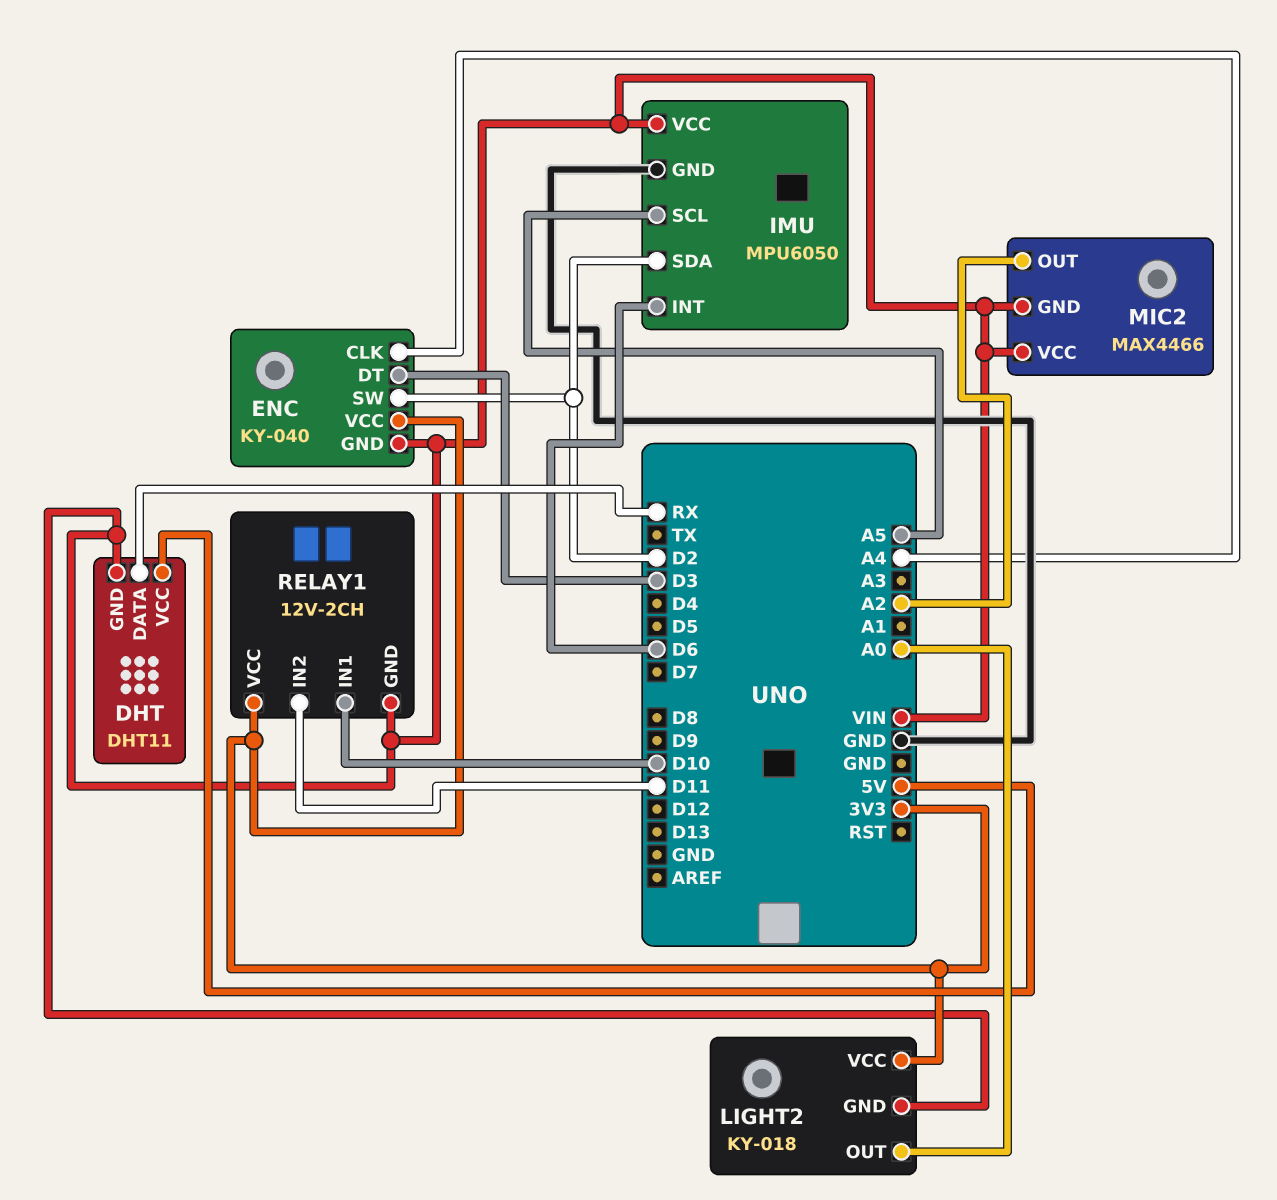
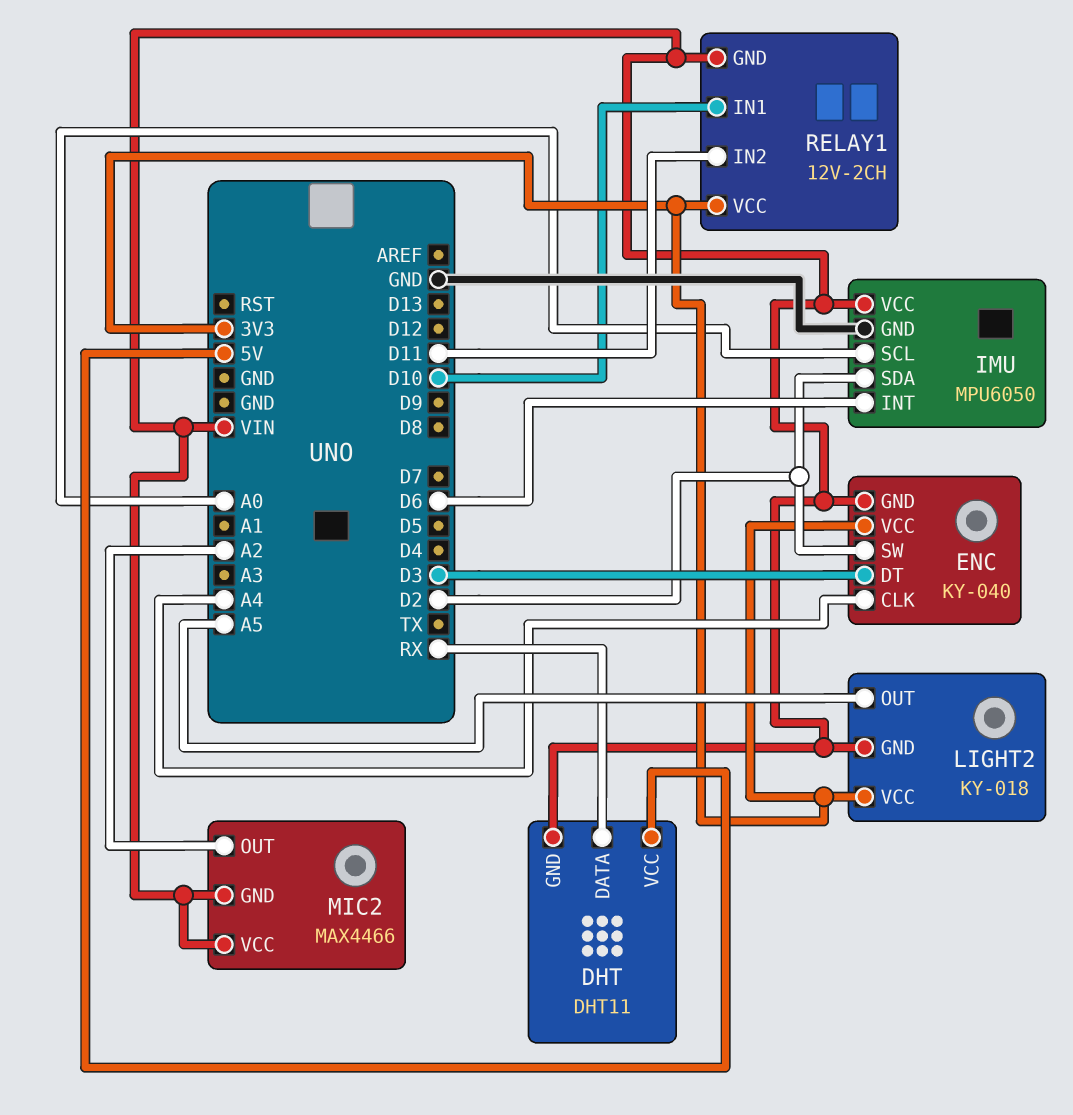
IMU pin SCL: A5 -> A0
LIGHT2 pin OUT: A0 -> A5

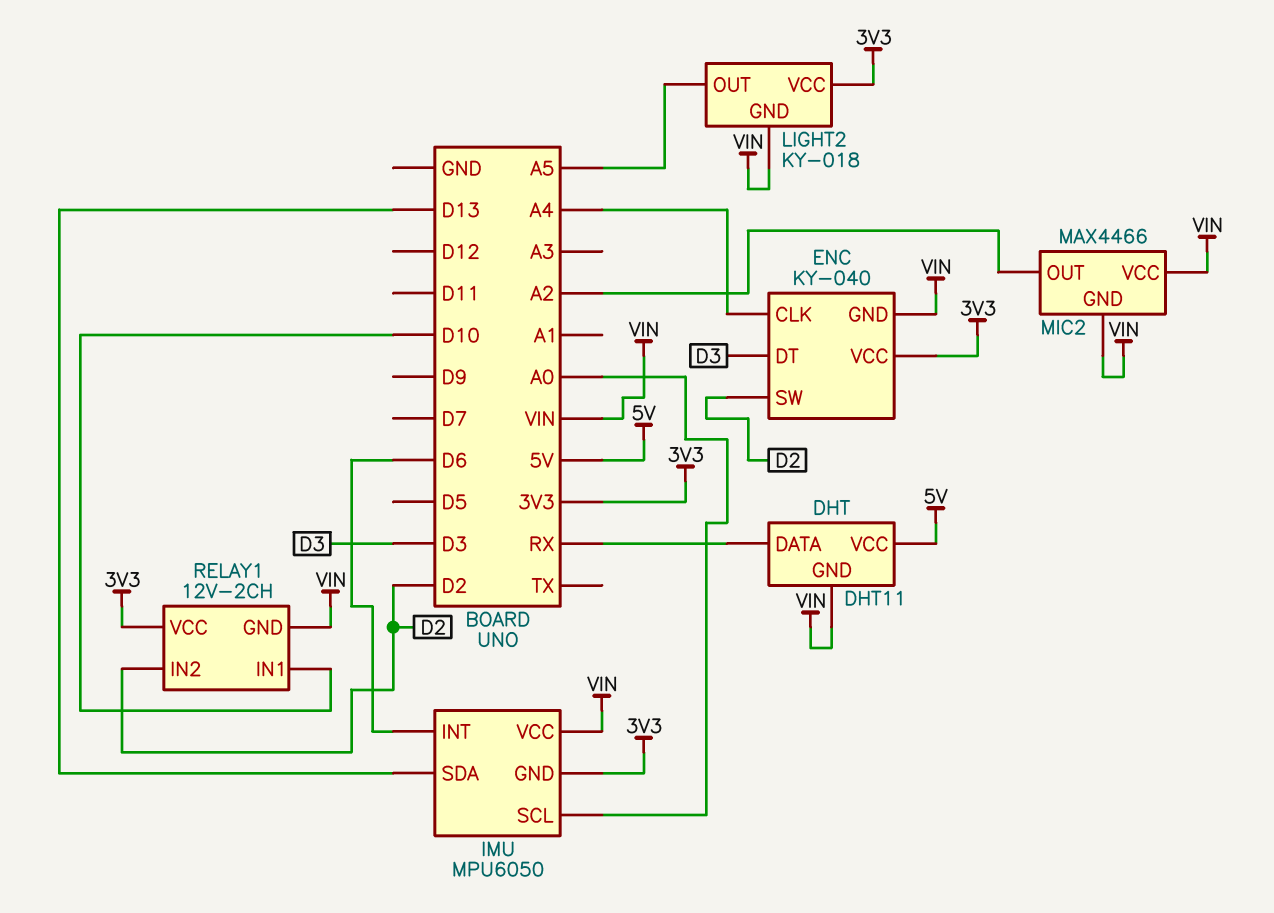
IMU pin GND: GND -> 3V3
IMU pin SDA: D2 -> D13
RELAY1 pin IN2: D11 -> D2

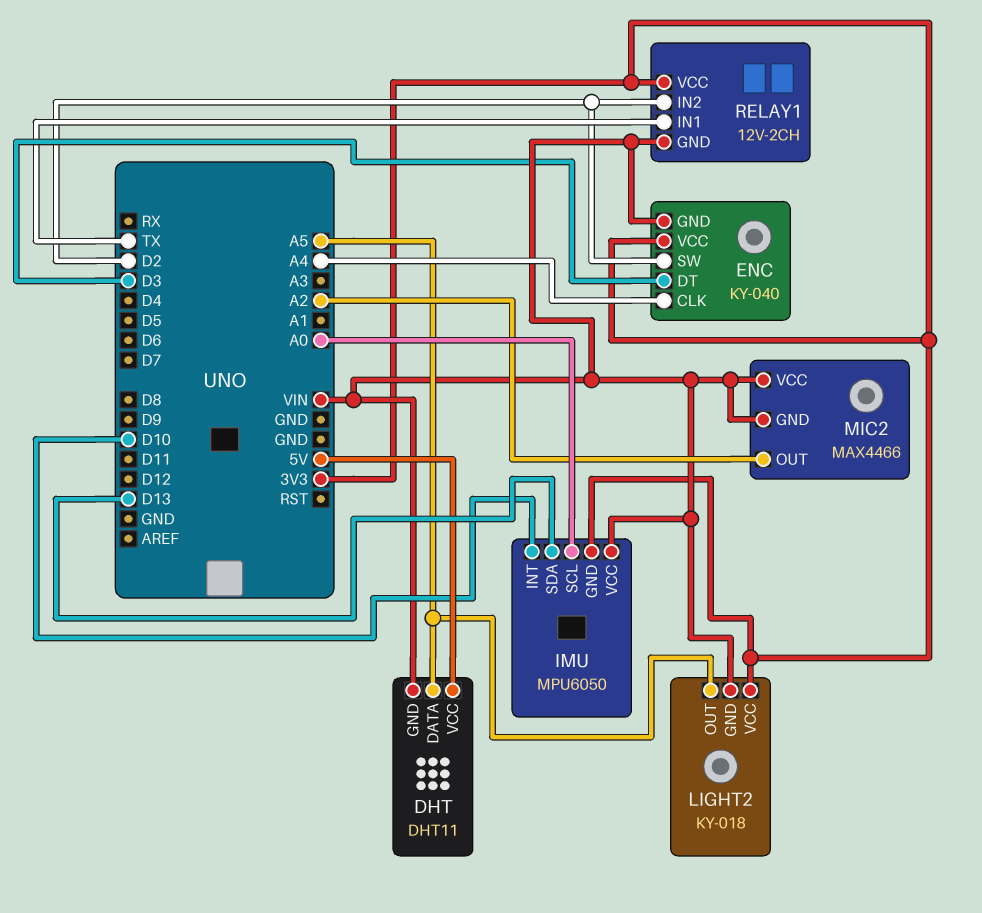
DHT pin DATA: RX -> A5
IMU pin INT: D6 -> D10
RELAY1 pin IN1: D10 -> TX

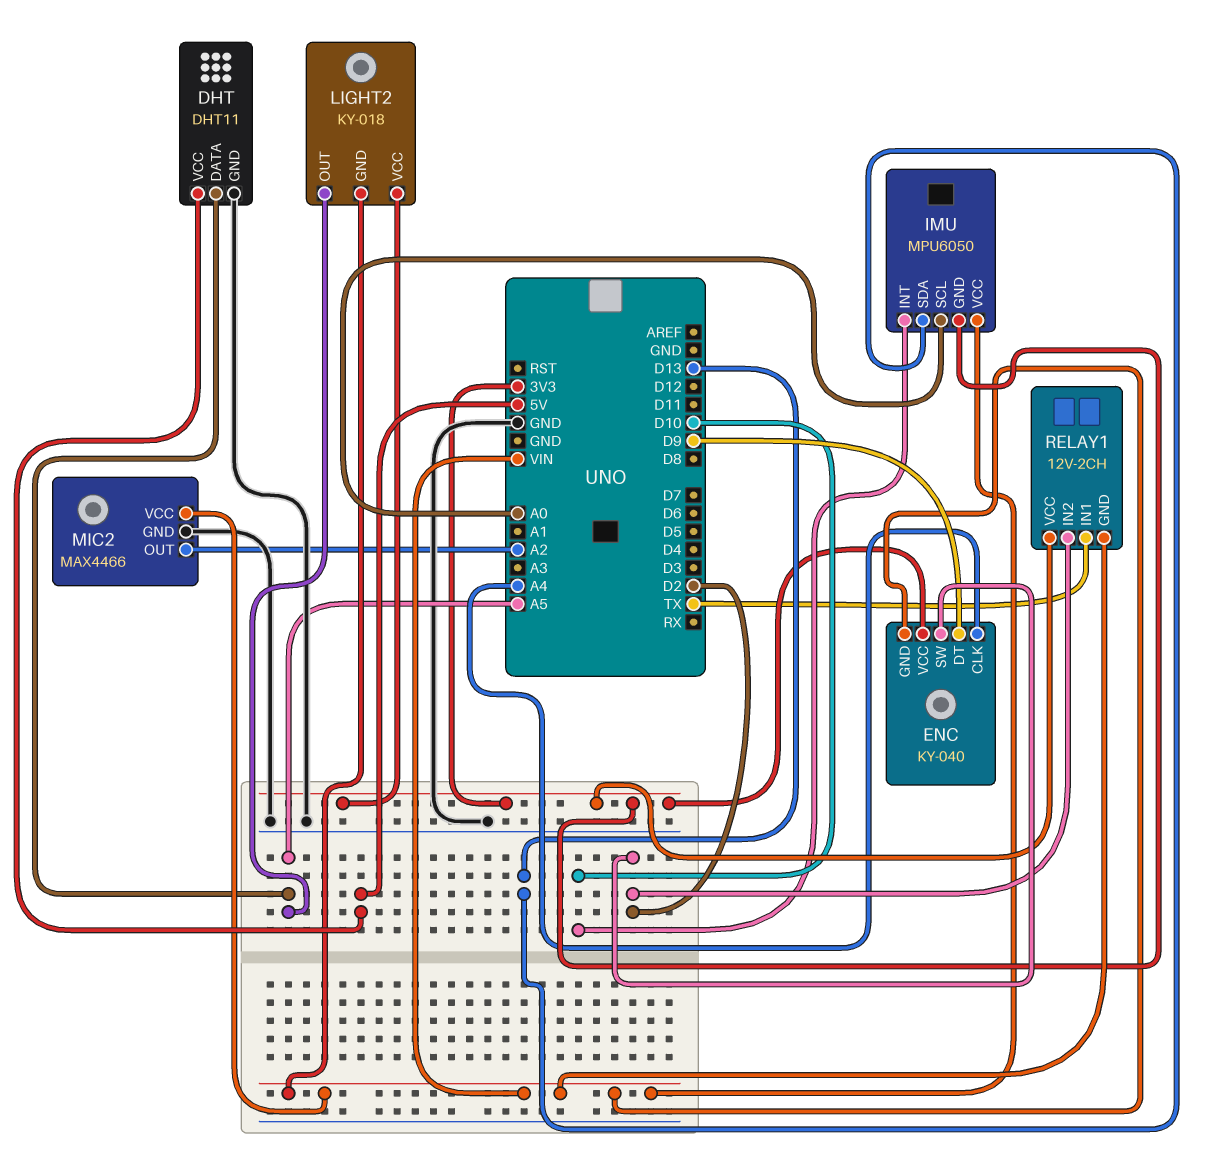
DHT pin GND: VIN -> GND
ENC pin DT: D3 -> D9
MIC2 pin GND: VIN -> GND

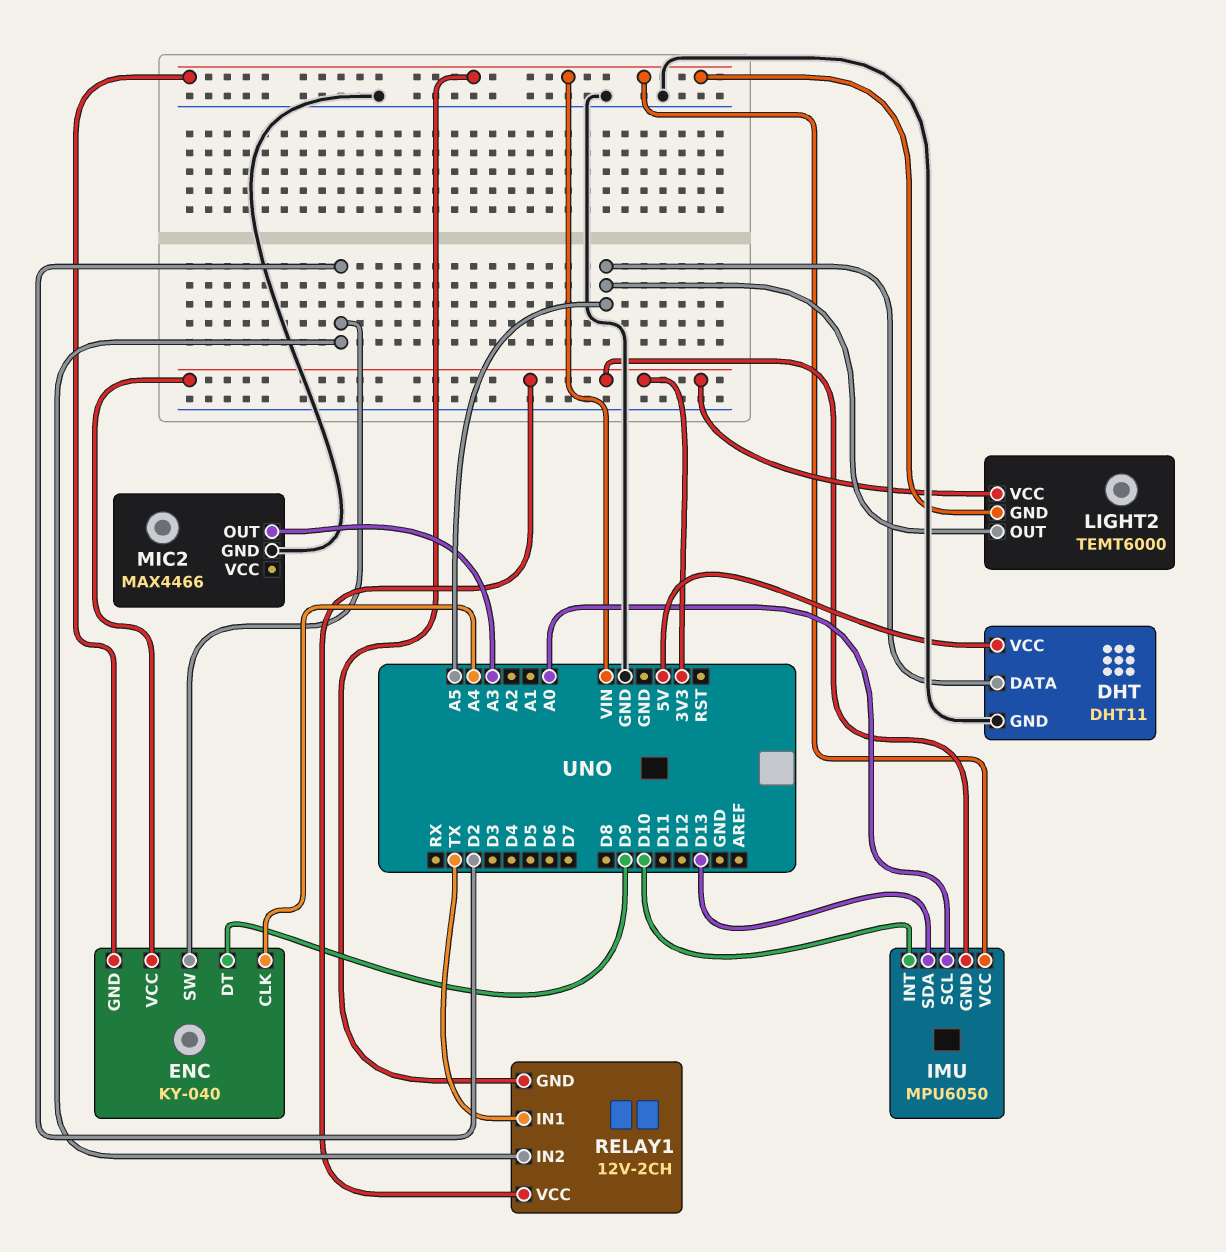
LIGHT2: KY-018 -> TEMT6000
MIC2 pin OUT: A2 -> A3
MIC2 pin VCC: VIN -> none

